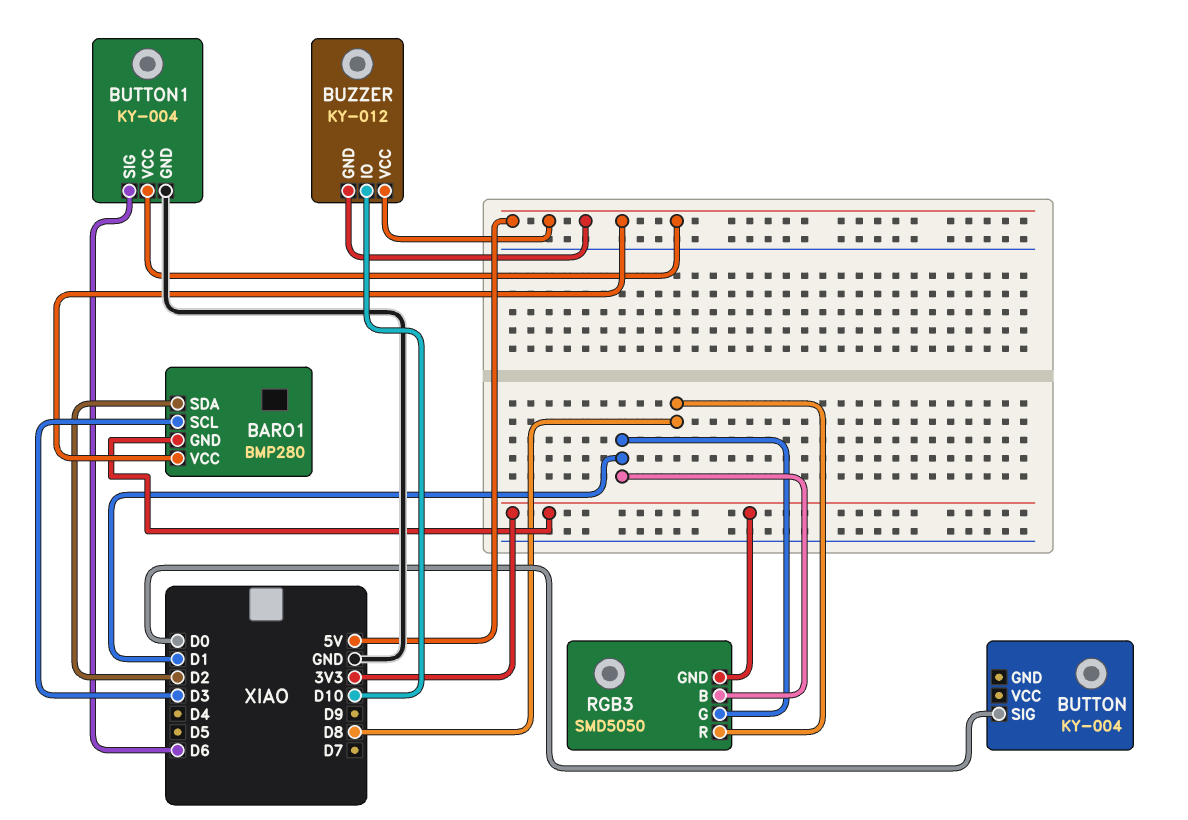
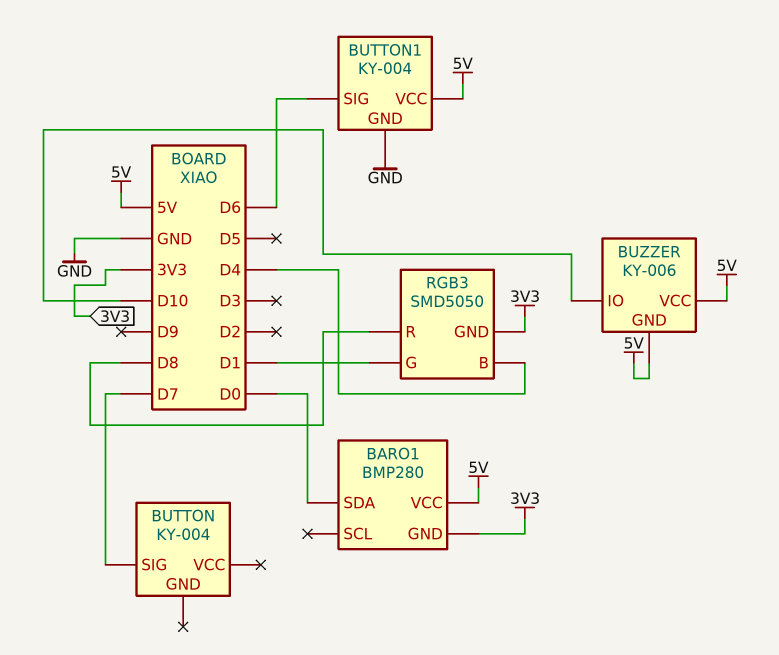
BARO1 pin SCL: D3 -> none
BARO1 pin SDA: D2 -> D0
BUTTON pin SIG: D0 -> D7
BUZZER: KY-012 -> KY-006
RGB3 pin B: D1 -> D4

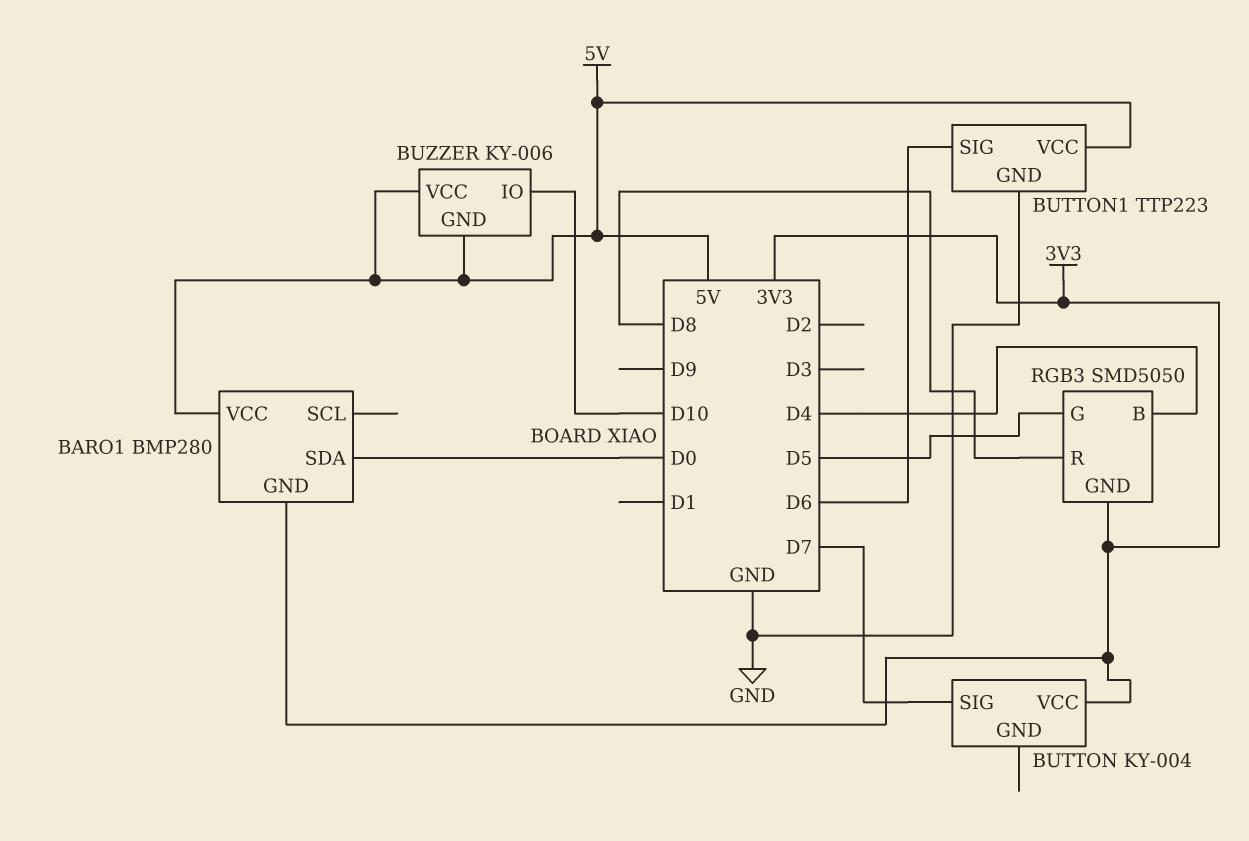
BUTTON pin VCC: none -> 3V3
BUTTON1: KY-004 -> TTP223
RGB3 pin G: D1 -> D5

